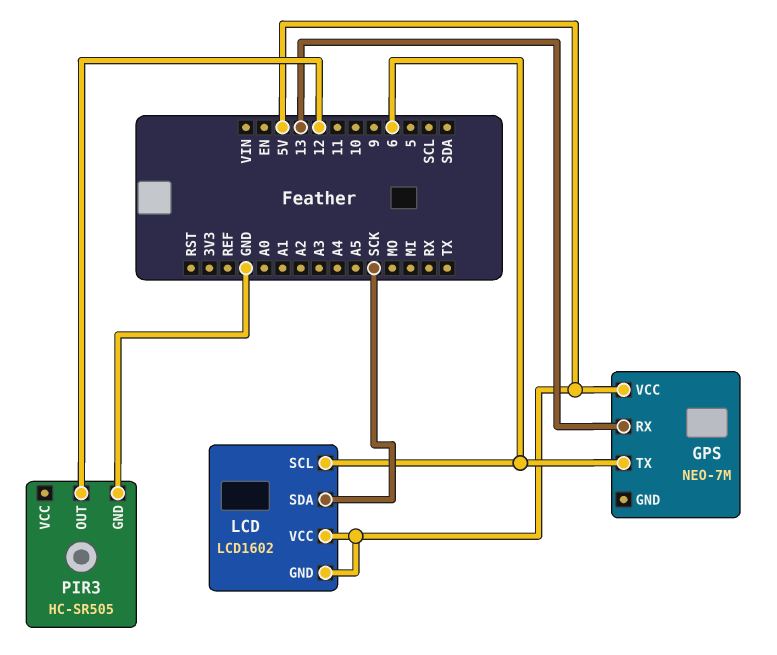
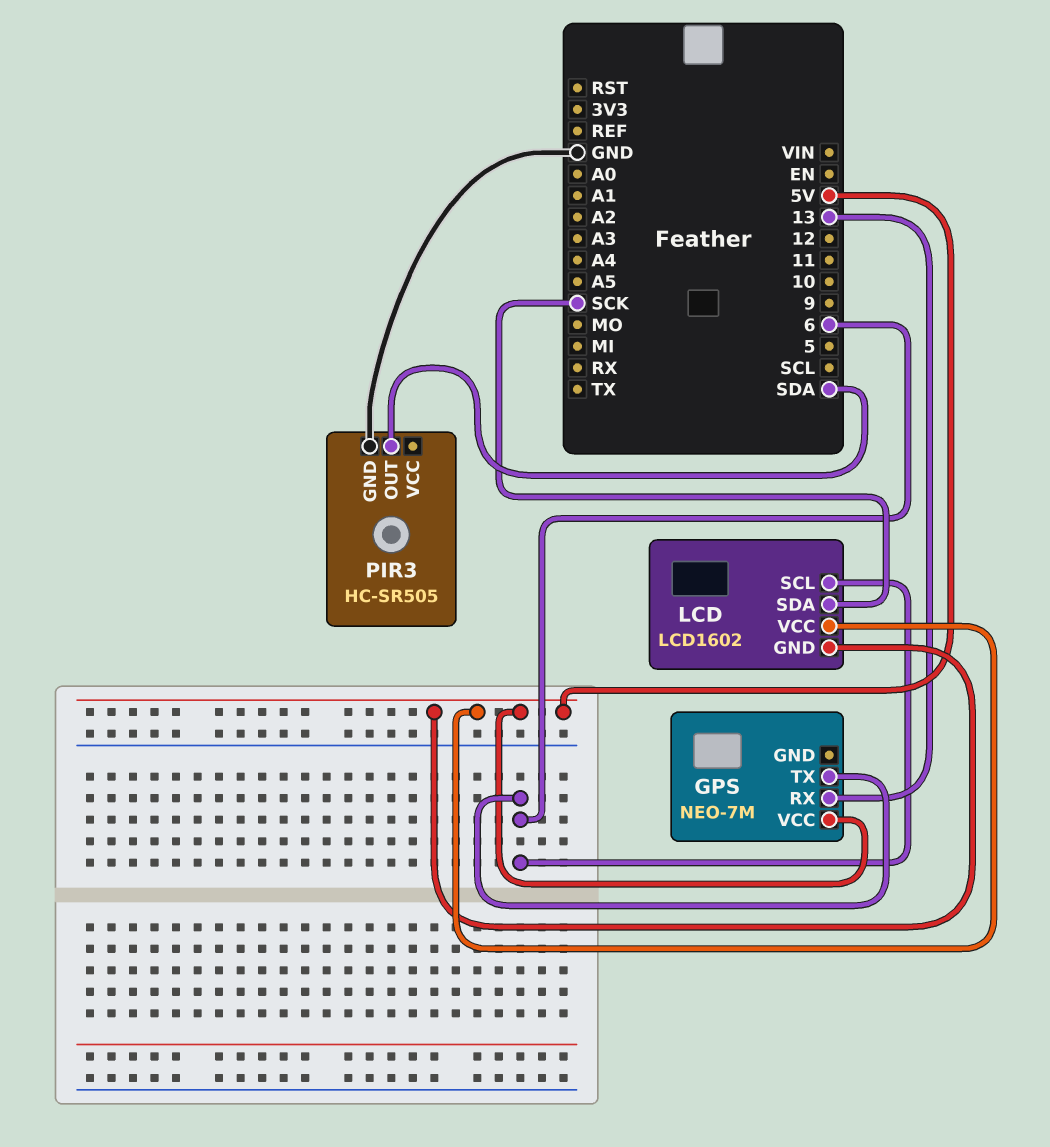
PIR3 pin OUT: 12 -> SDA

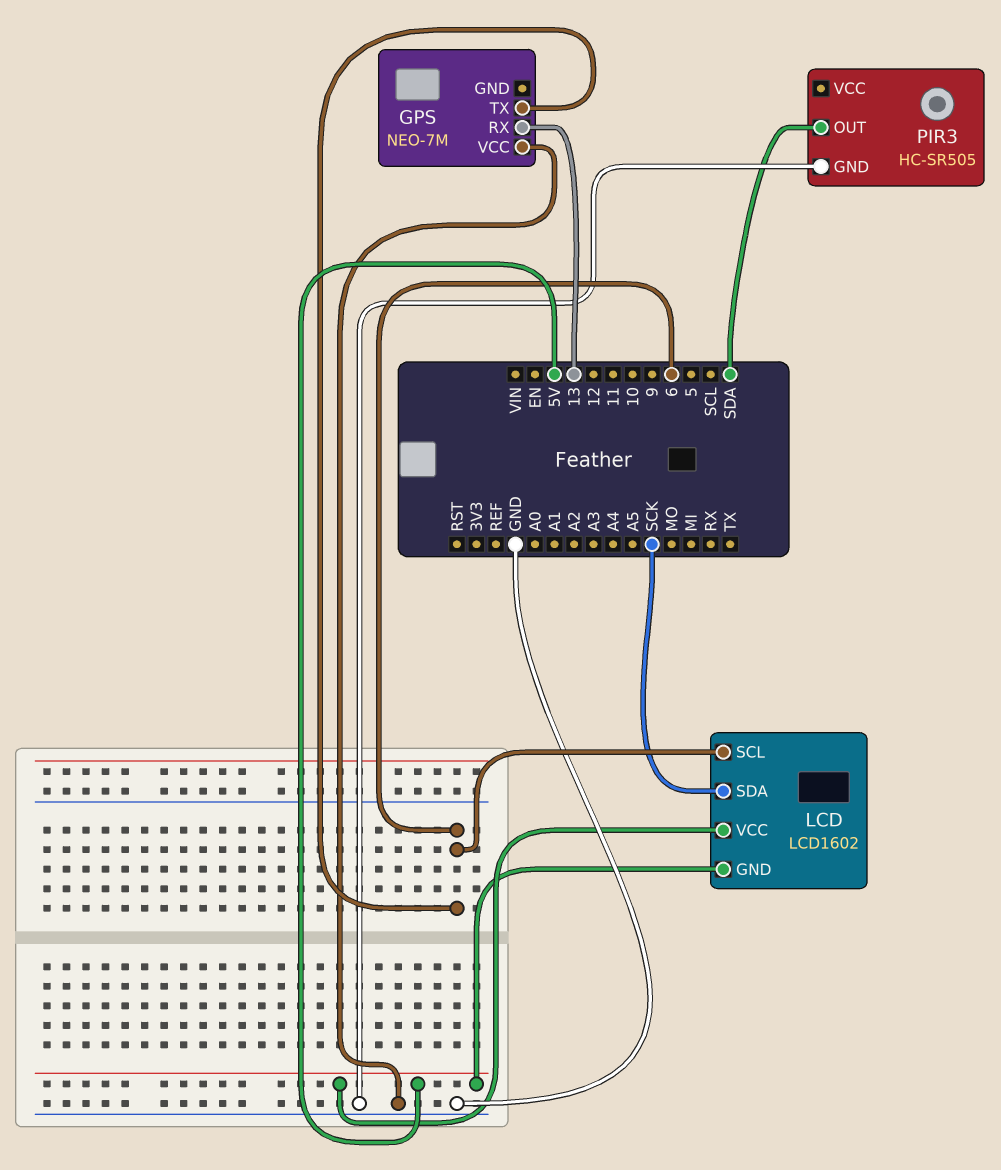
GPS pin VCC: 5V -> GND

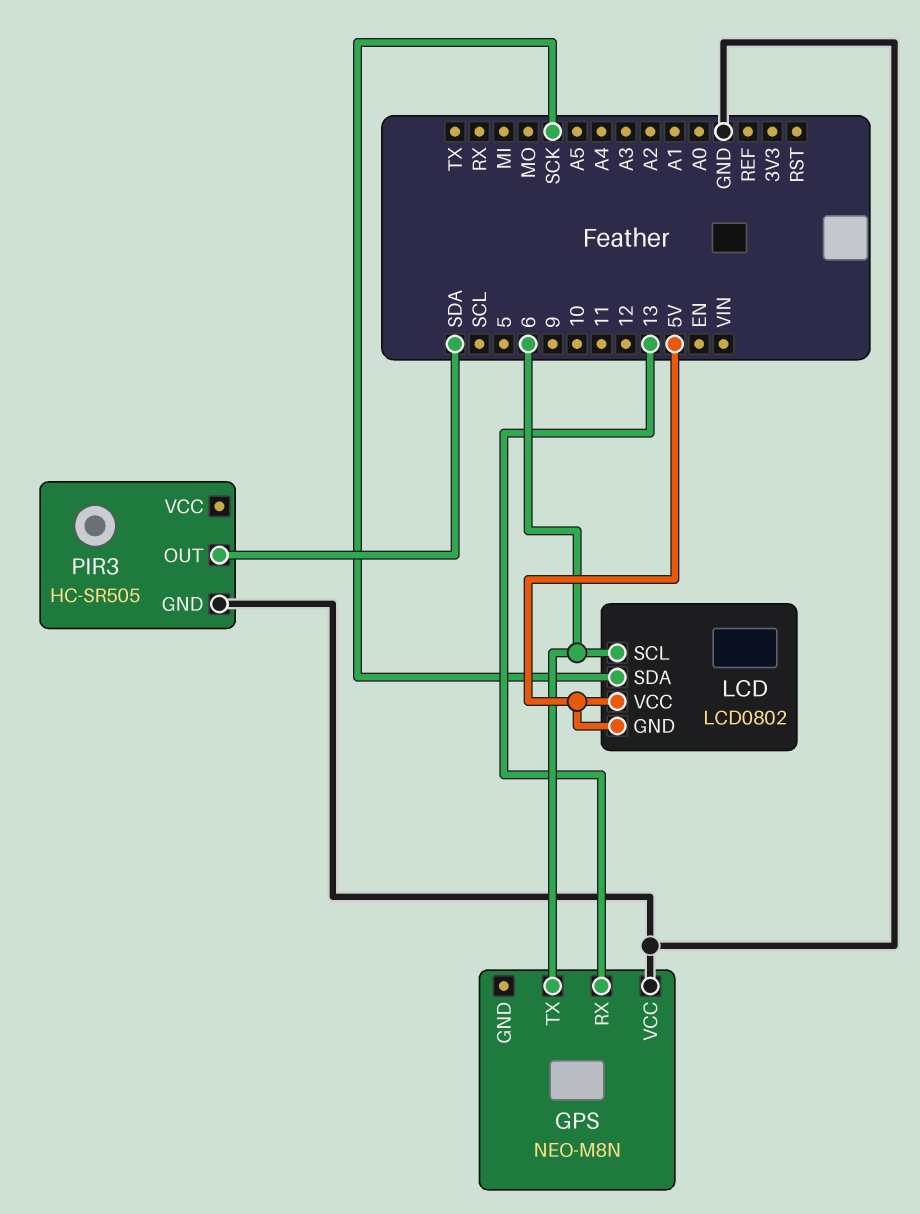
GPS: NEO-7M -> NEO-M8N
LCD: LCD1602 -> LCD0802

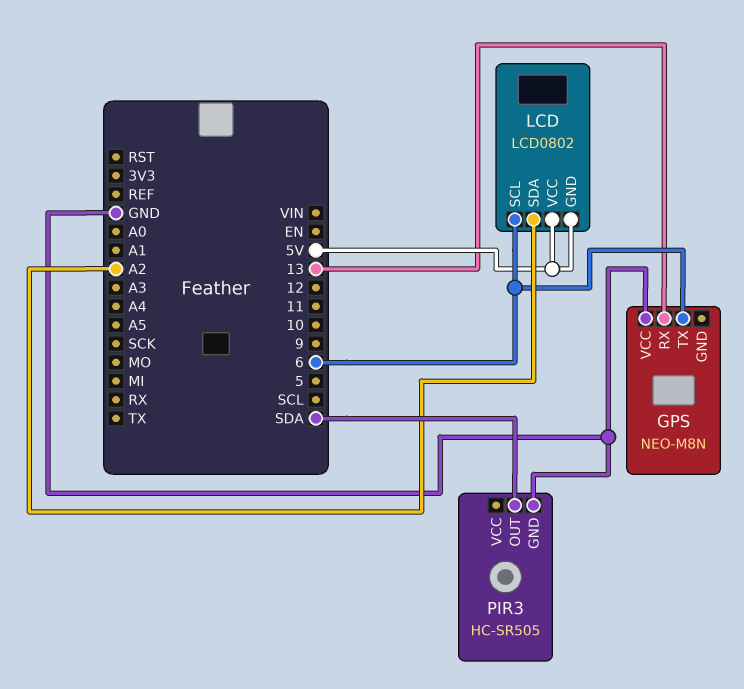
LCD pin SDA: SCK -> A2

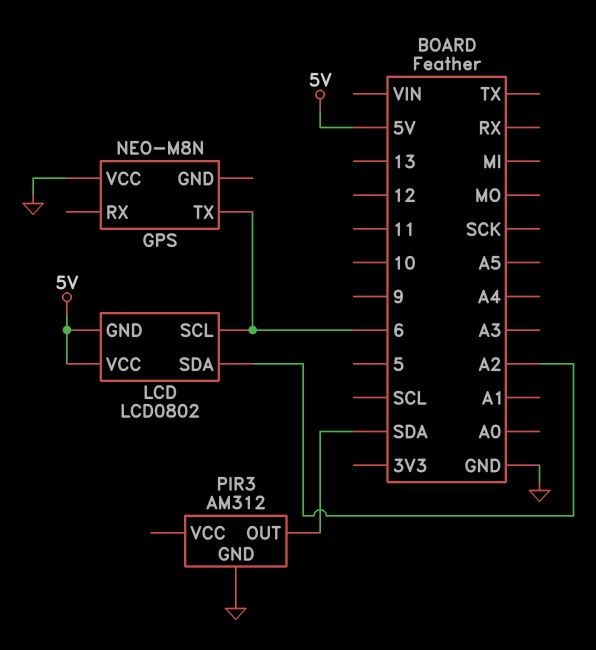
GPS pin RX: 13 -> none
PIR3: HC-SR505 -> AM312

